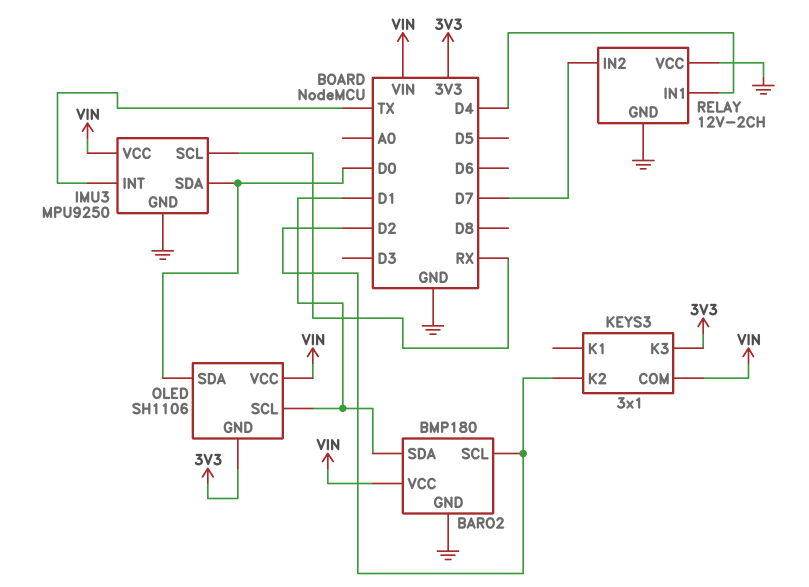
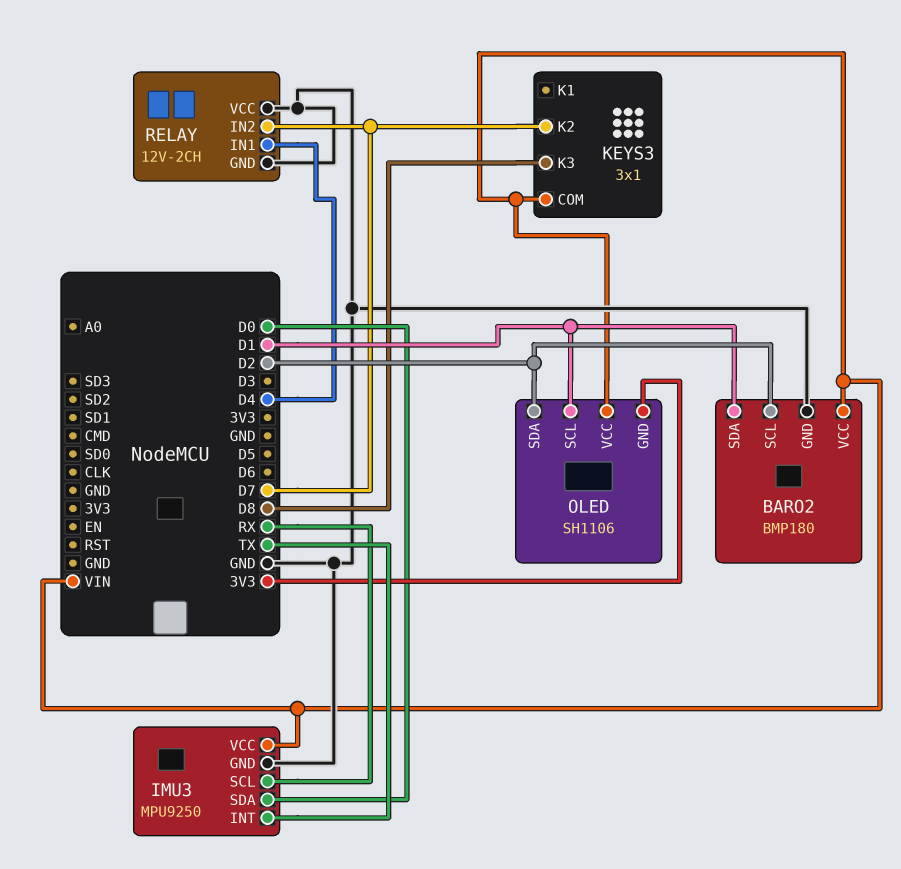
KEYS3 pin K2: D2 -> D7
KEYS3 pin K3: 3V3 -> D8
OLED pin SDA: D0 -> D2

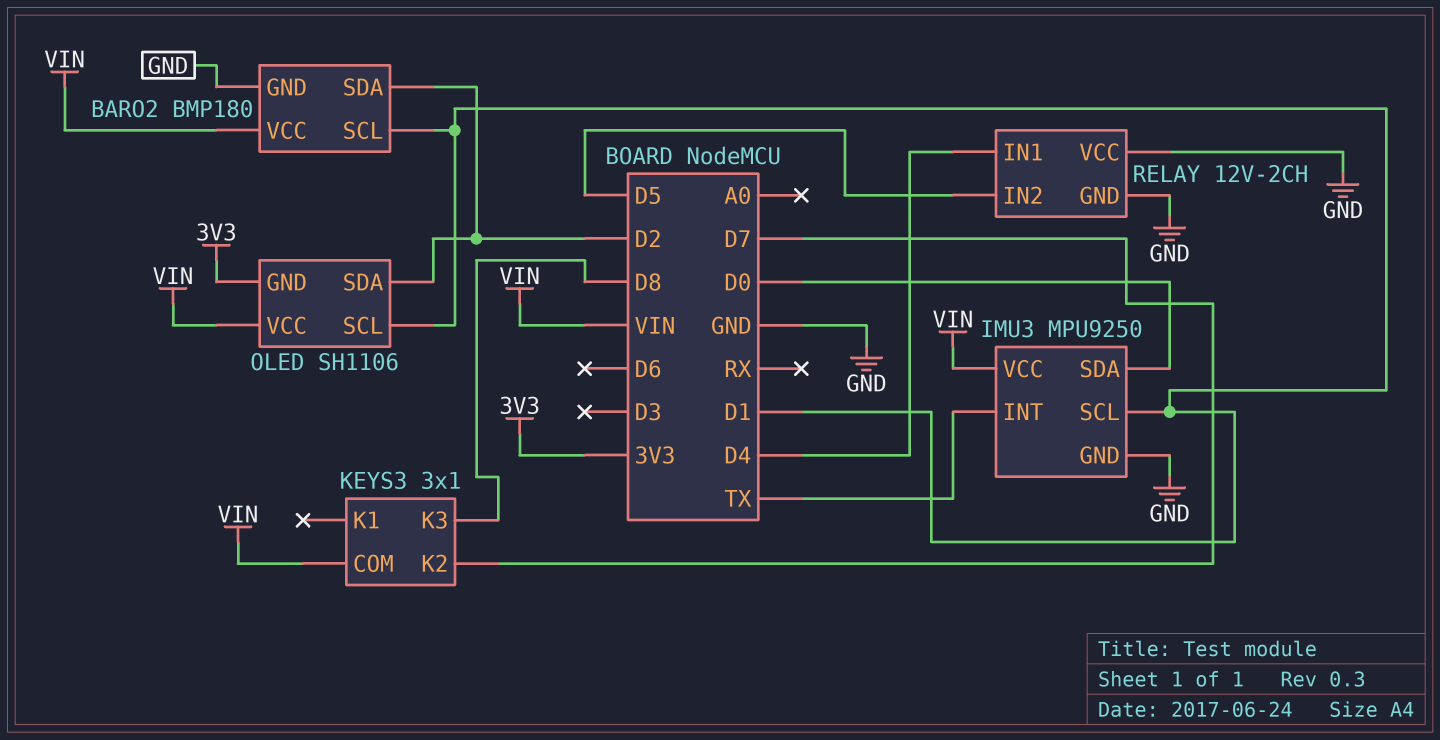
BARO2 pin SCL: D2 -> D1
BARO2 pin SDA: D1 -> D2
IMU3 pin SCL: RX -> D1
RELAY pin IN2: D7 -> D5

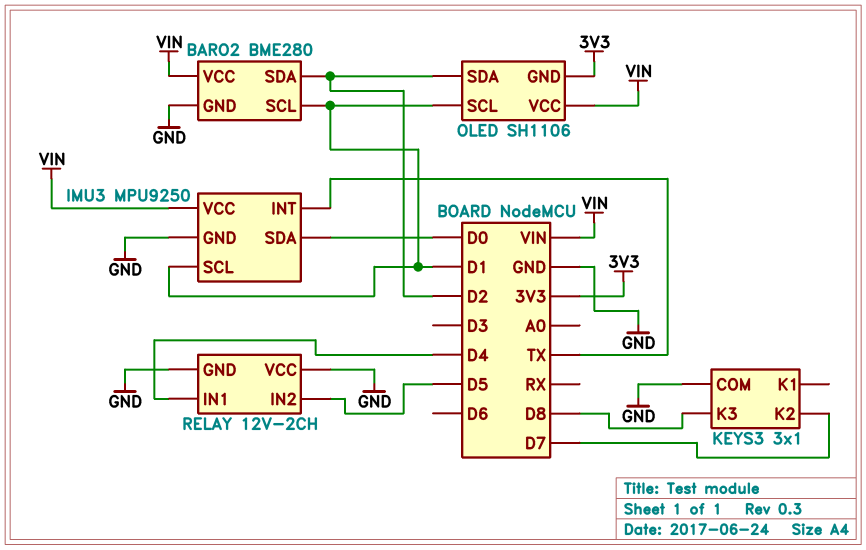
BARO2: BMP180 -> BME280
KEYS3 pin COM: VIN -> GND

